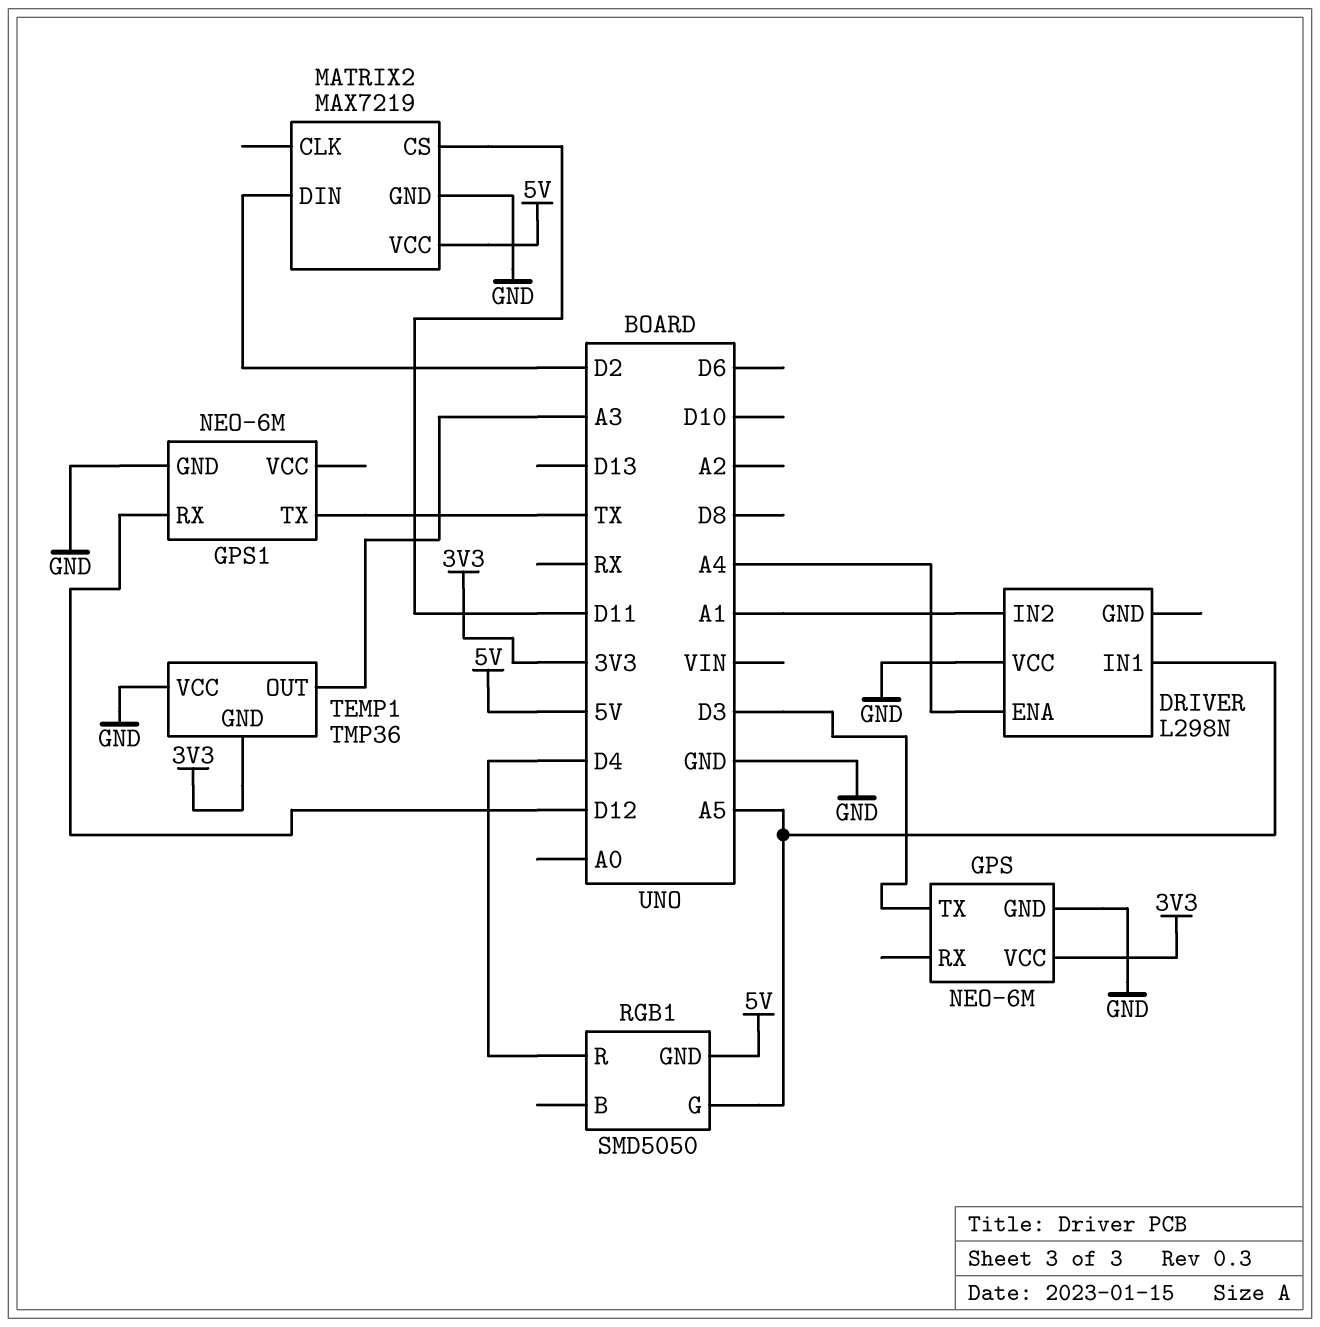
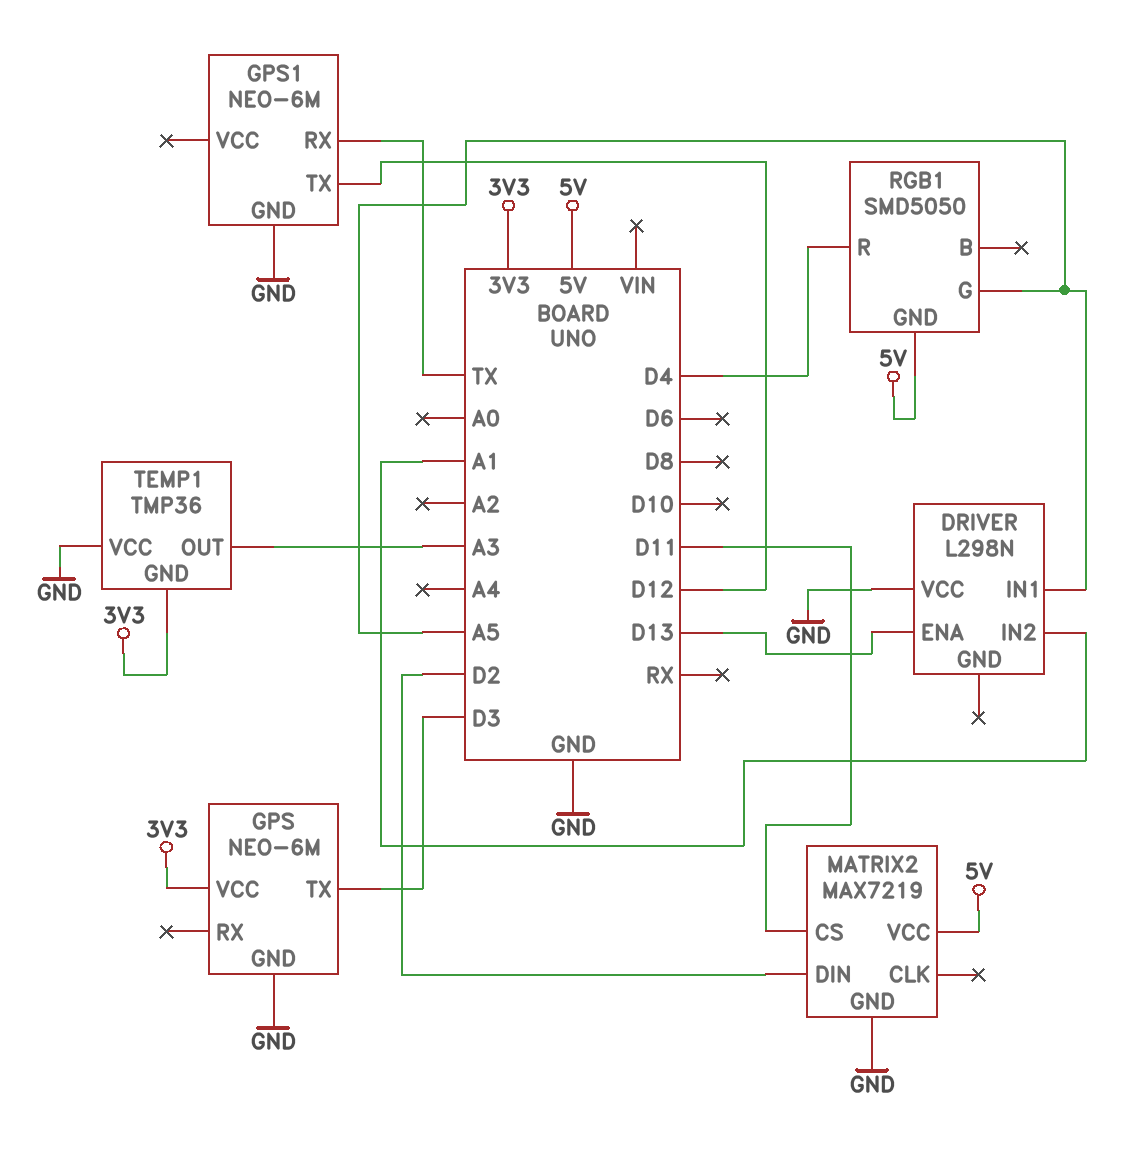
DRIVER pin ENA: A4 -> D13
GPS1 pin RX: D12 -> TX
GPS1 pin TX: TX -> D12

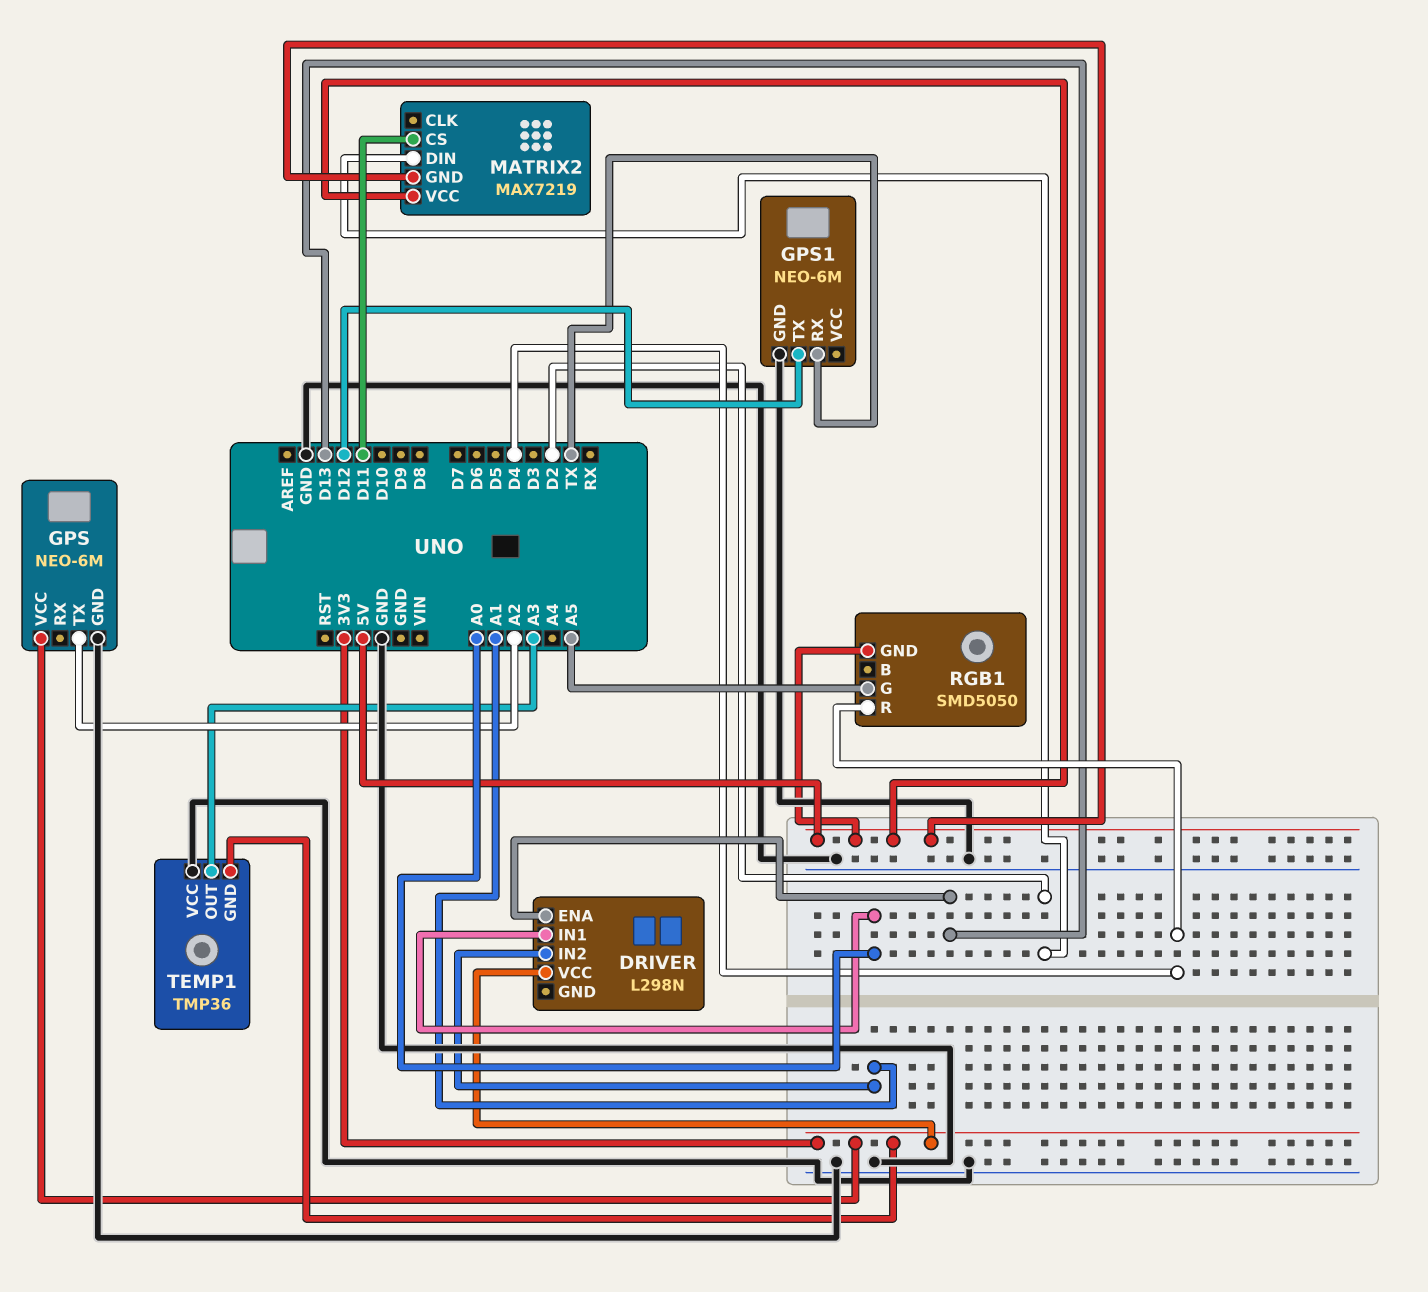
DRIVER pin IN1: A5 -> A0
DRIVER pin VCC: GND -> 3V3
GPS pin TX: D3 -> A2
MATRIX2 pin GND: GND -> 5V

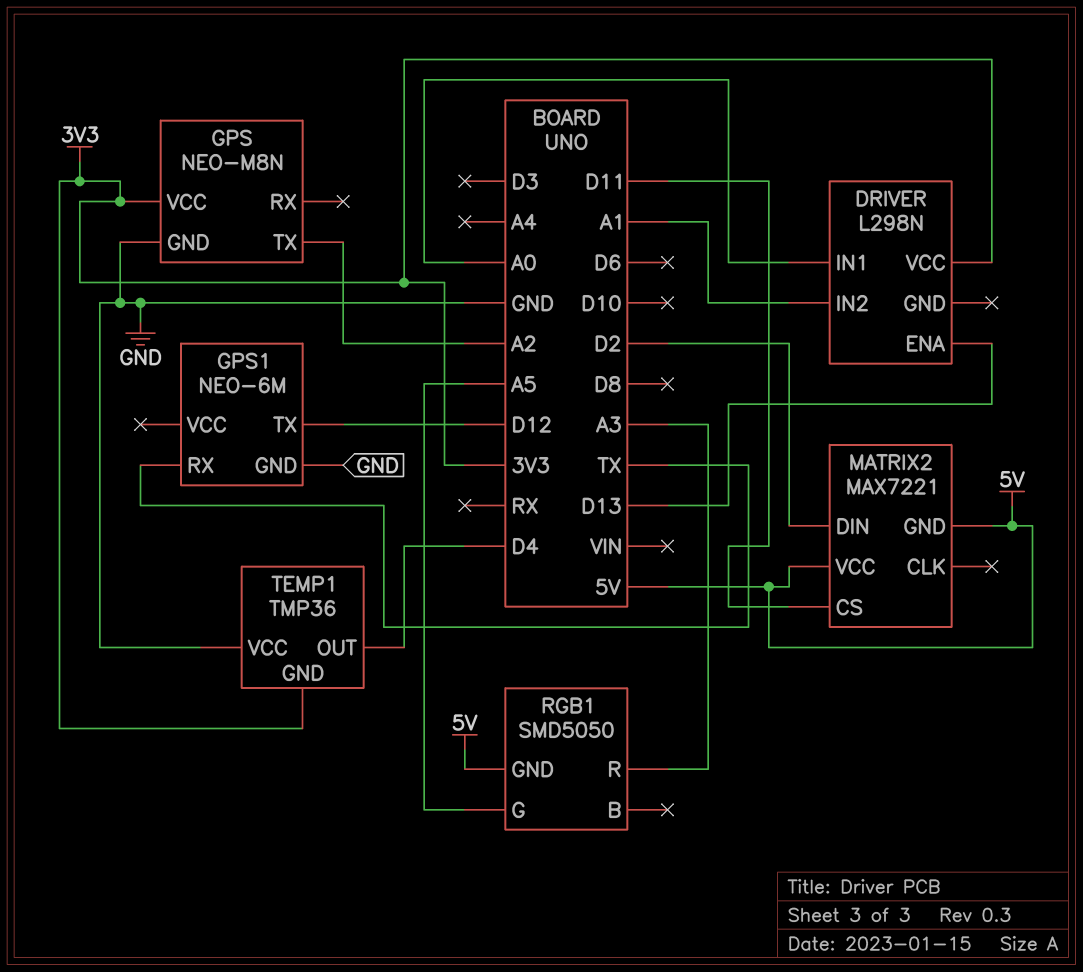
GPS: NEO-6M -> NEO-M8N
MATRIX2: MAX7219 -> MAX7221
RGB1 pin R: D4 -> A3
TEMP1 pin OUT: A3 -> D4

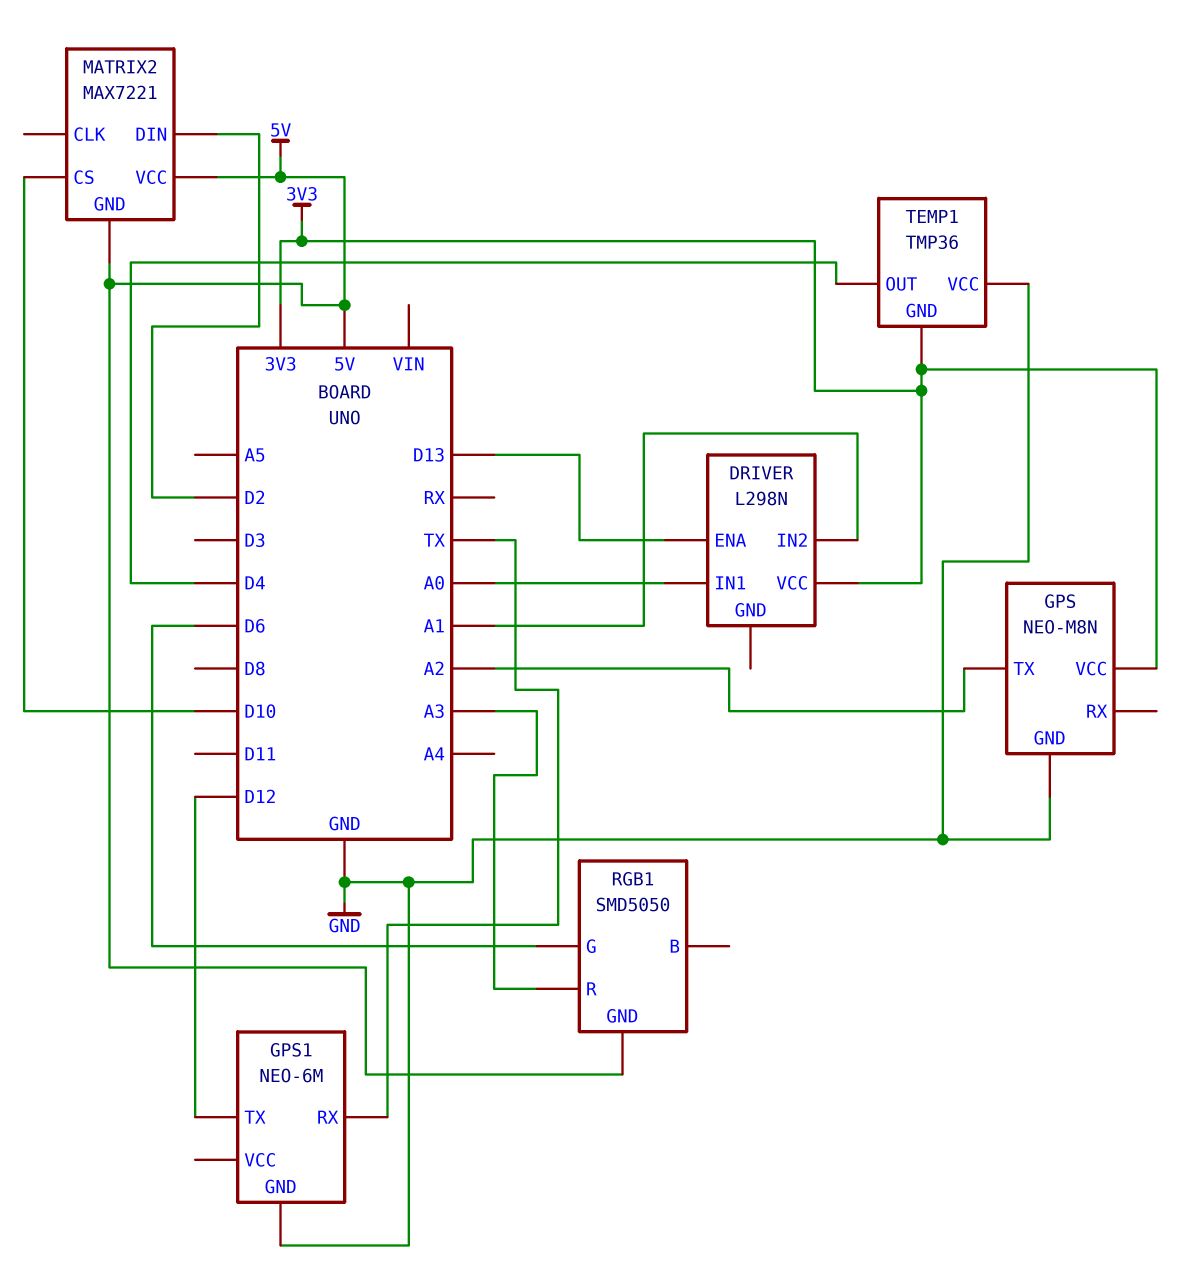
MATRIX2 pin CS: D11 -> D10
RGB1 pin G: A5 -> D6

